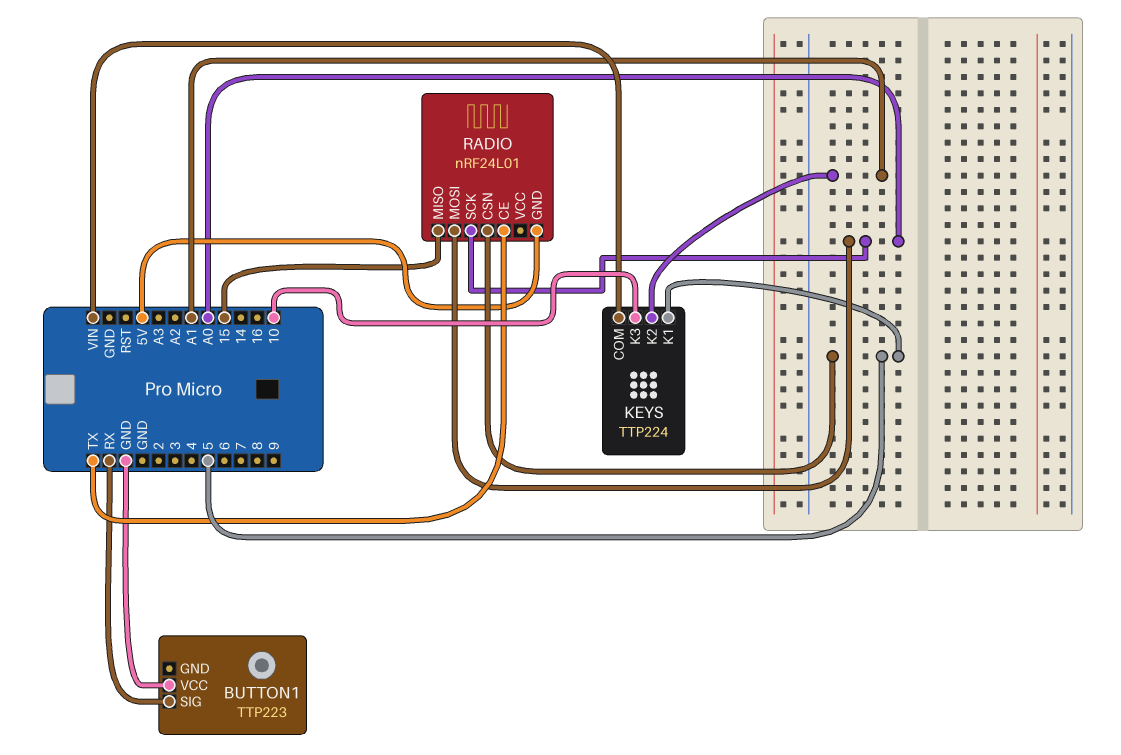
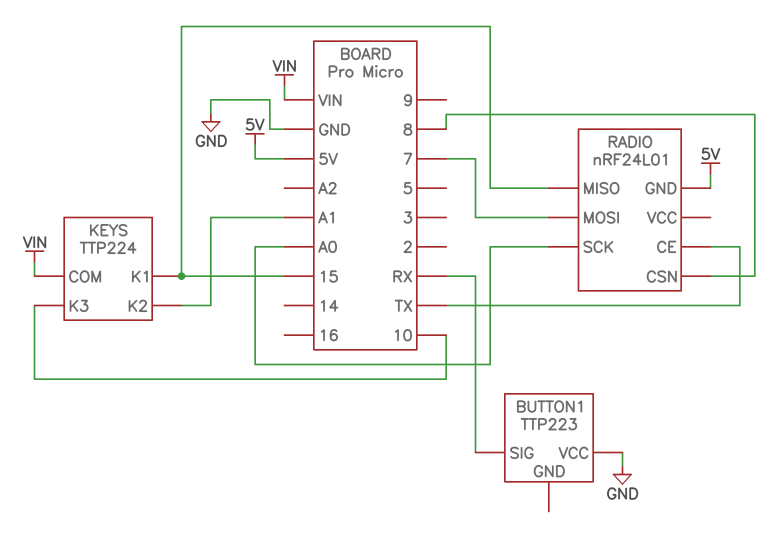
KEYS pin K1: 5 -> 15
RADIO pin CSN: 5 -> 8
RADIO pin MOSI: A0 -> 7

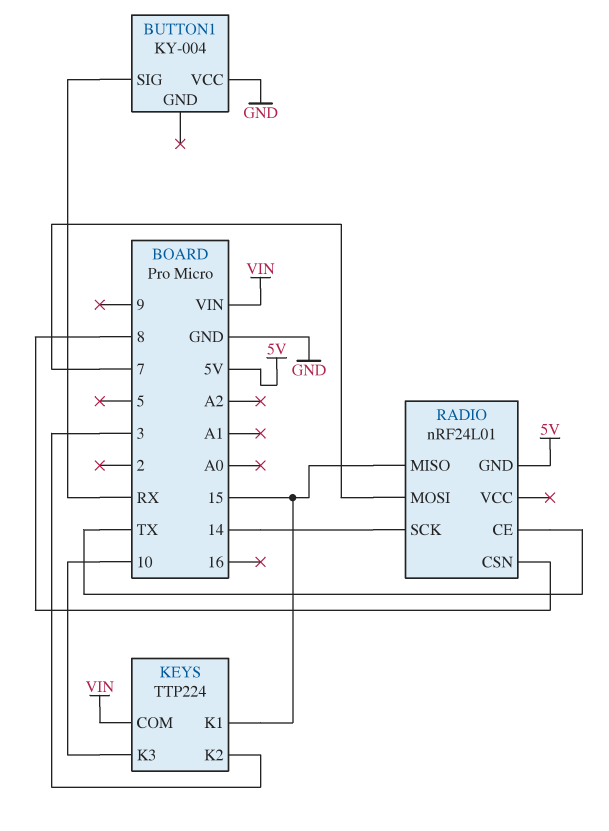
BUTTON1: TTP223 -> KY-004
KEYS pin K2: A1 -> 3
RADIO pin SCK: A0 -> 14

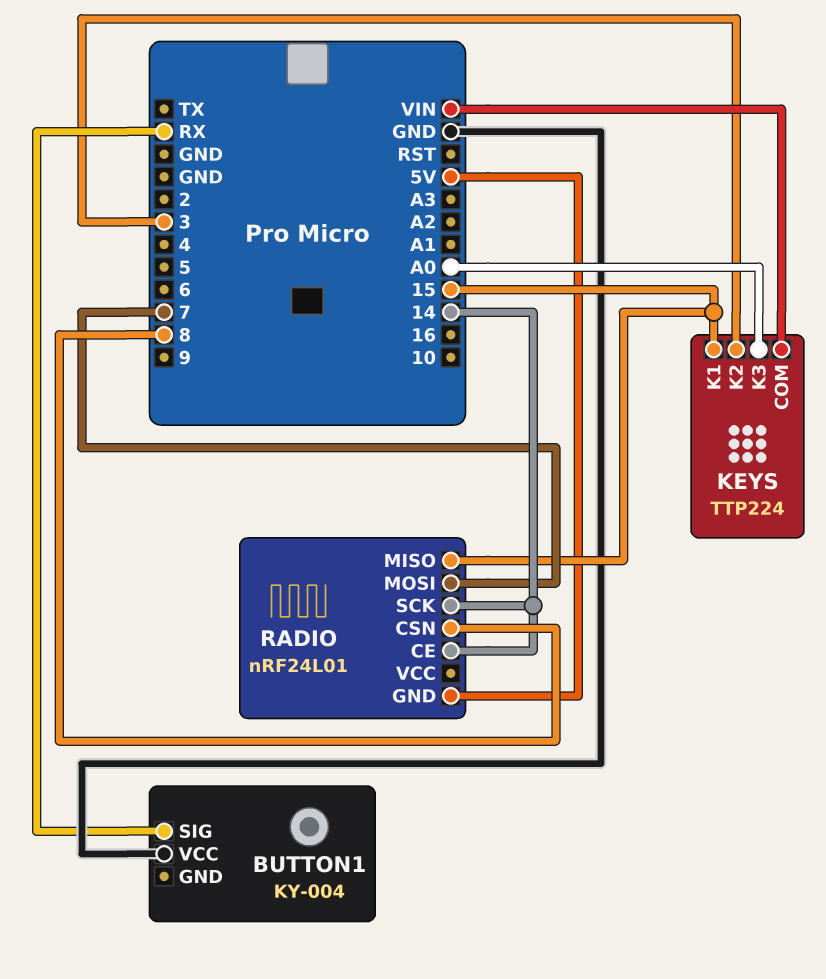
KEYS pin K3: 10 -> A0
RADIO pin CE: TX -> 14

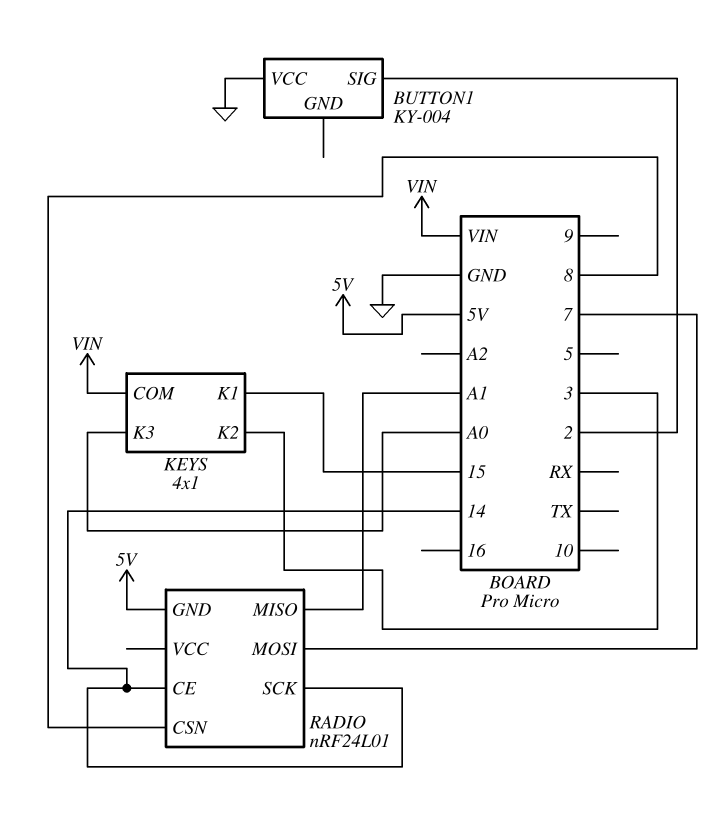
BUTTON1 pin SIG: RX -> 2
KEYS: TTP224 -> 4x1
RADIO pin MISO: 15 -> A1

